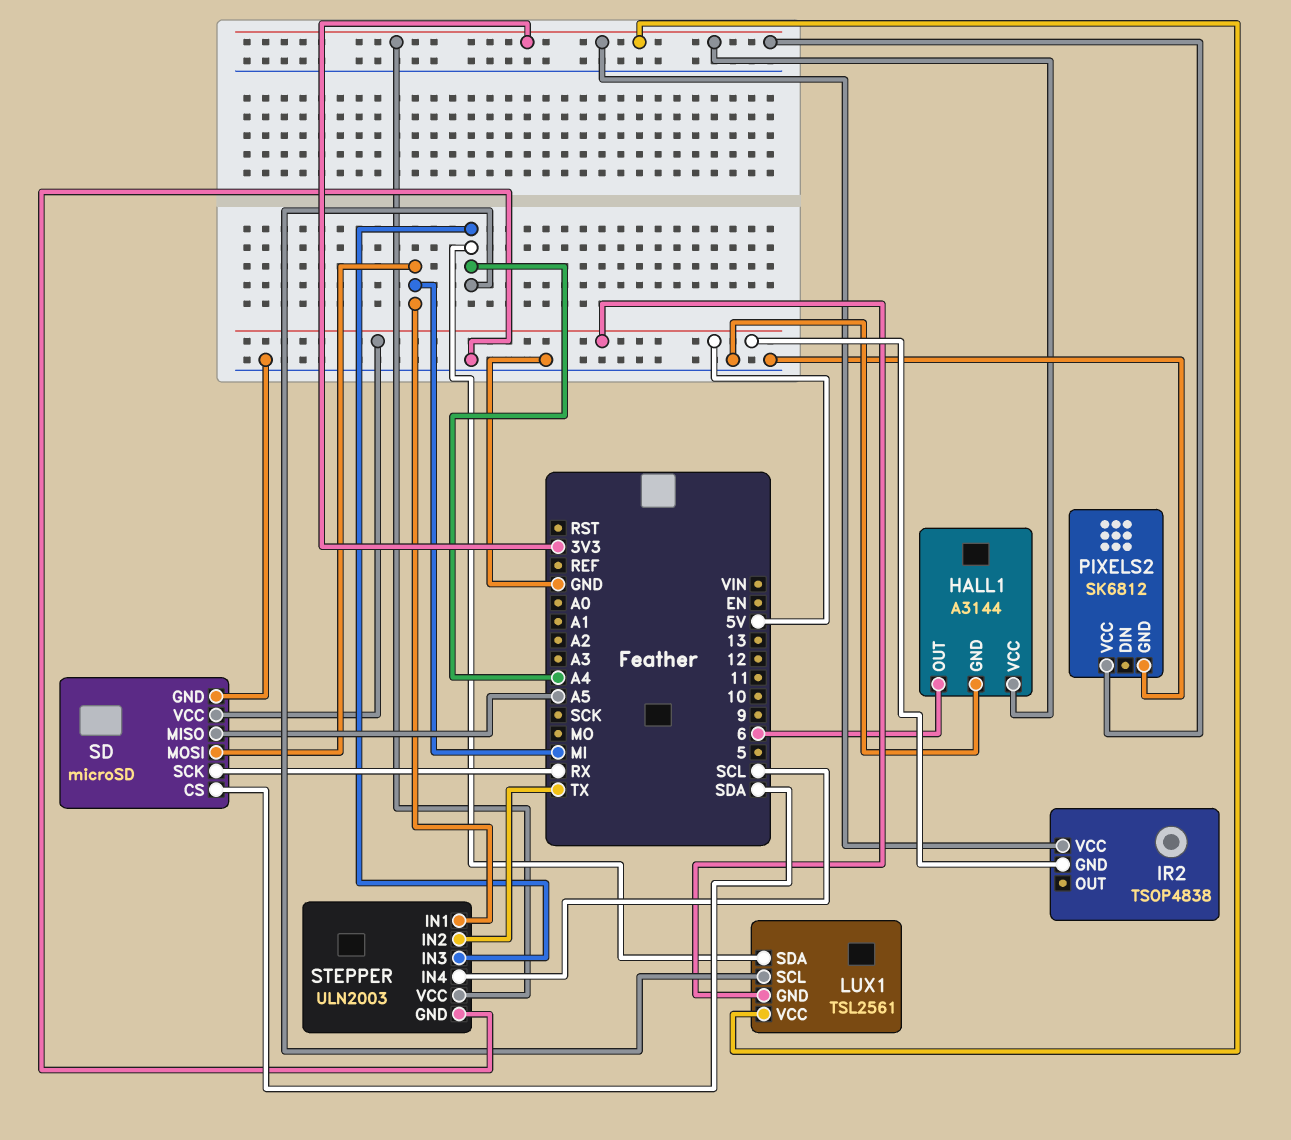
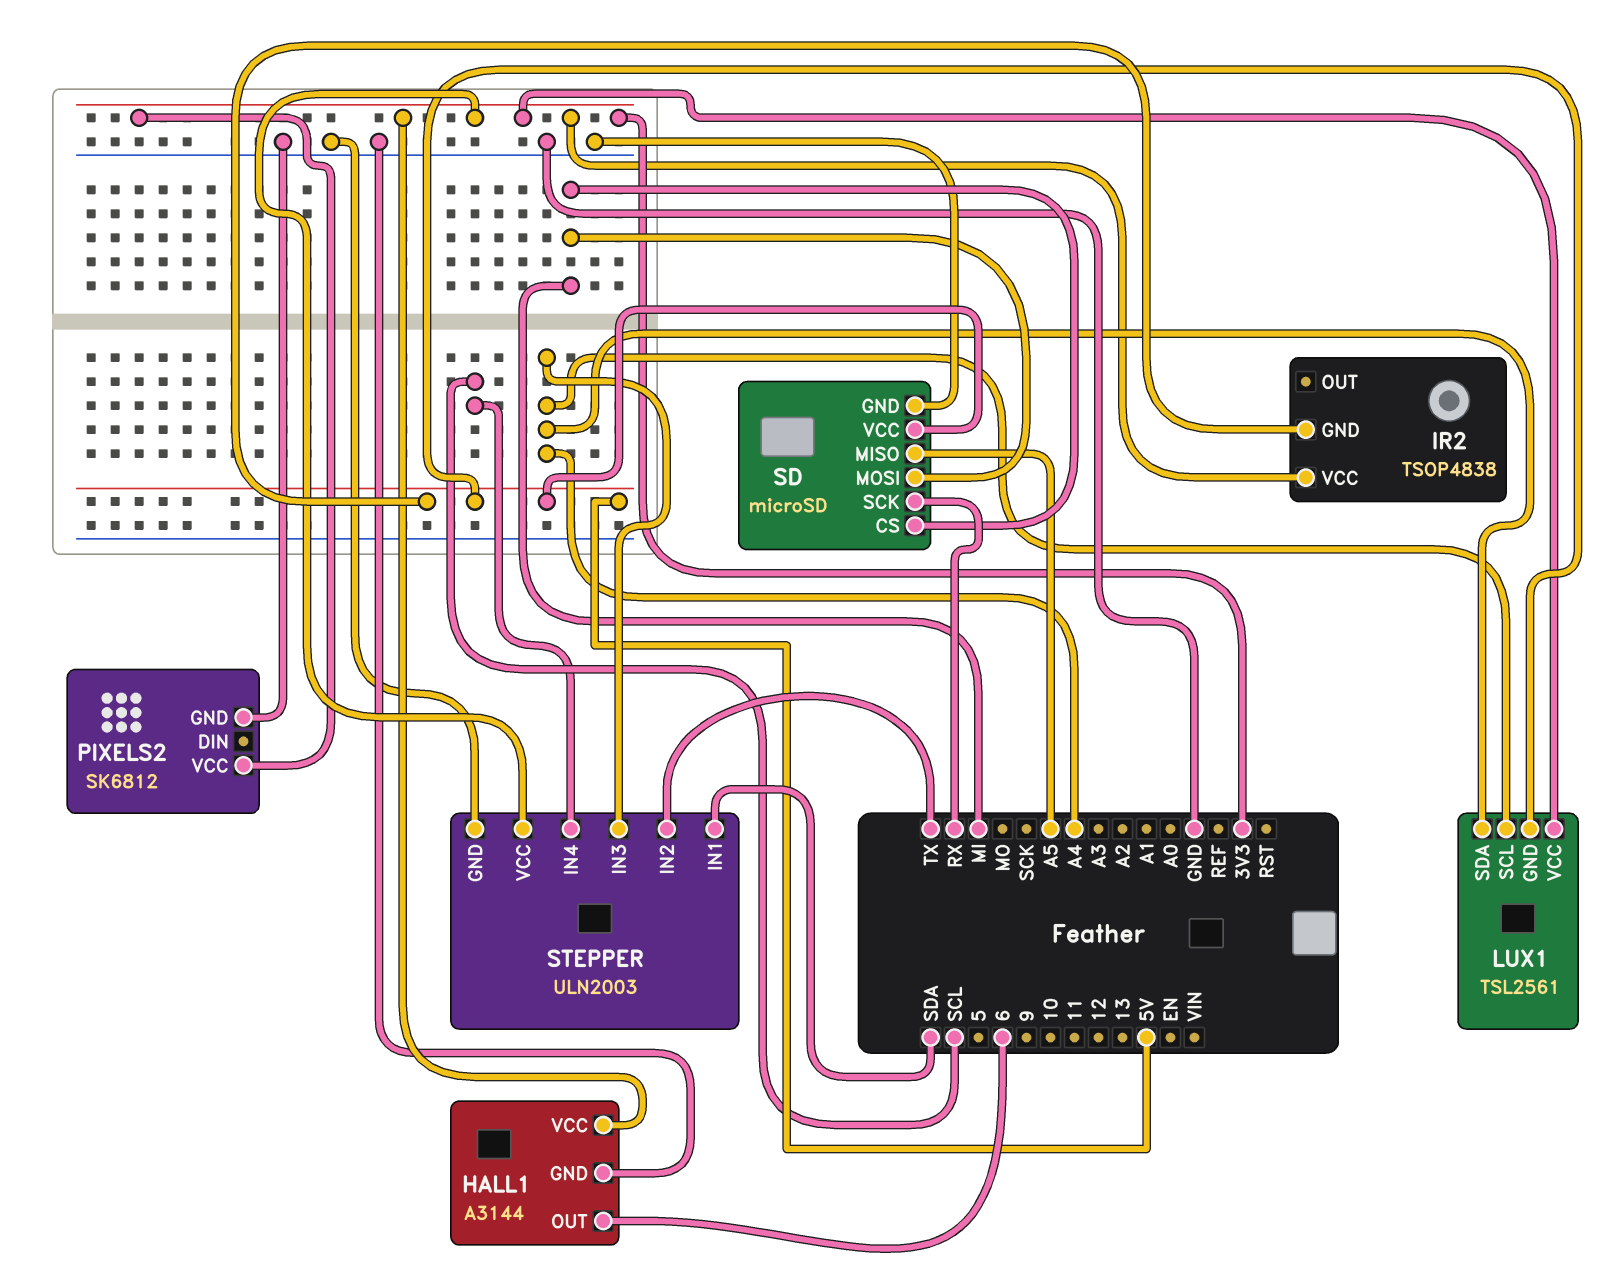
SD pin CS: SDA -> MI
STEPPER pin IN1: MI -> SDA

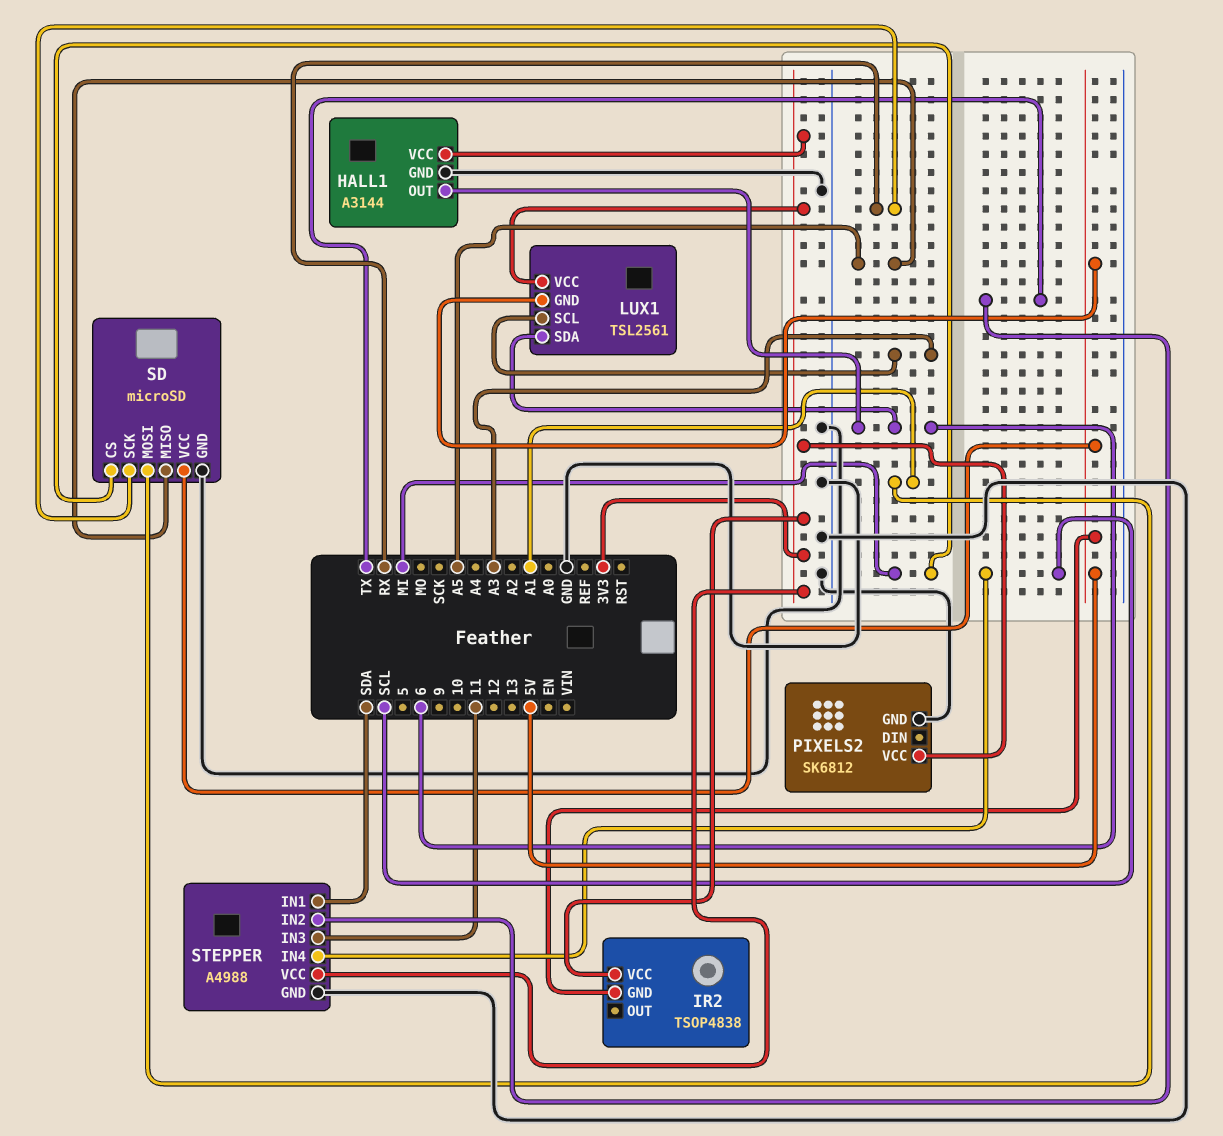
LUX1 pin SCL: A4 -> A3
LUX1 pin SDA: A4 -> 6
SD pin MOSI: MI -> A1
STEPPER: ULN2003 -> A4988
STEPPER pin IN3: A4 -> 11

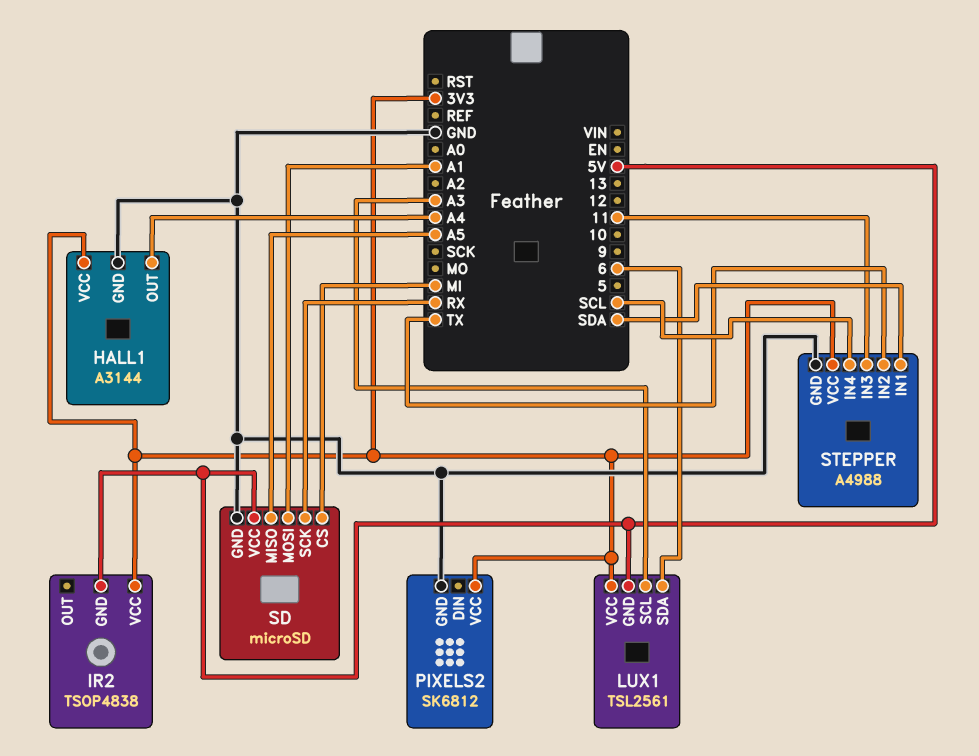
HALL1 pin OUT: 6 -> A4

